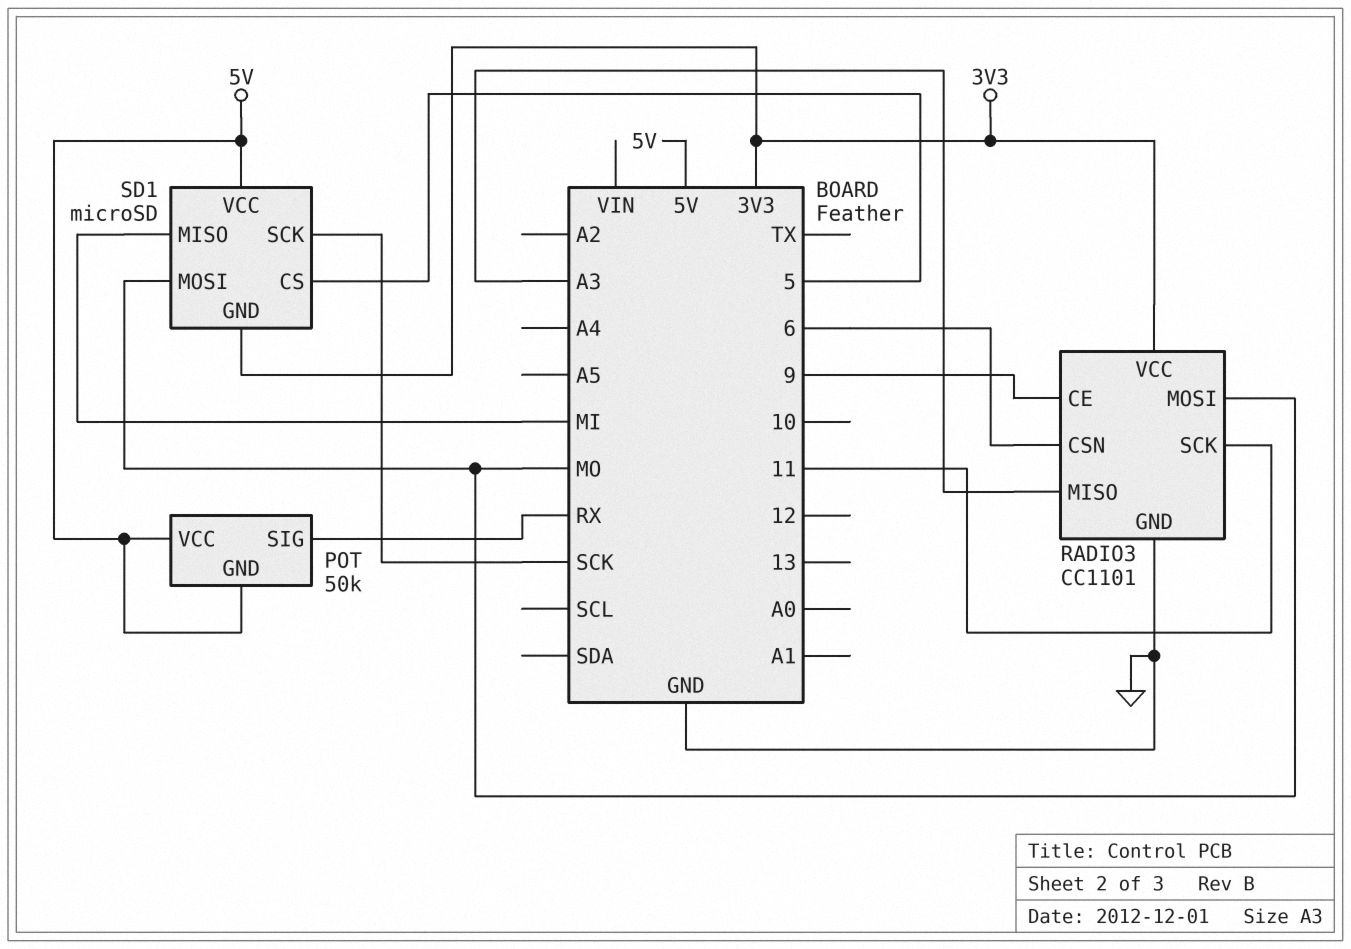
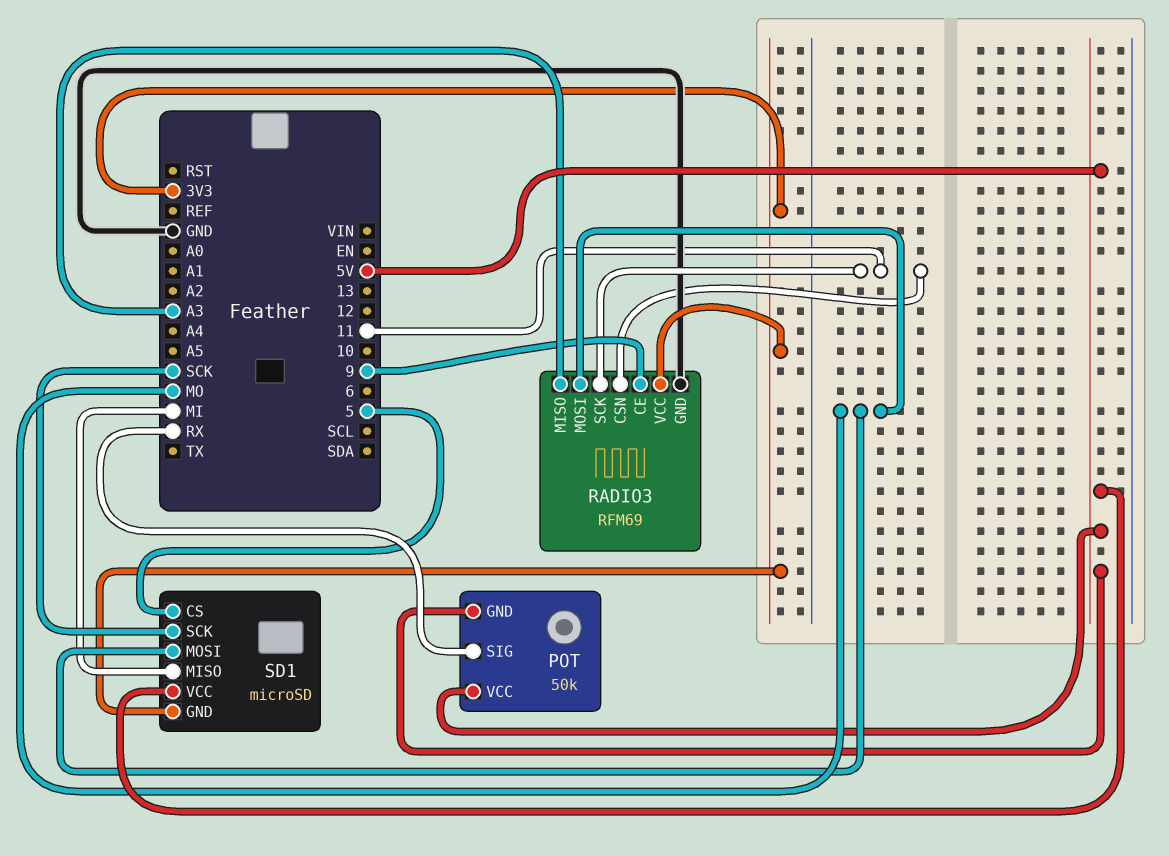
RADIO3: CC1101 -> RFM69
RADIO3 pin CSN: 6 -> 11

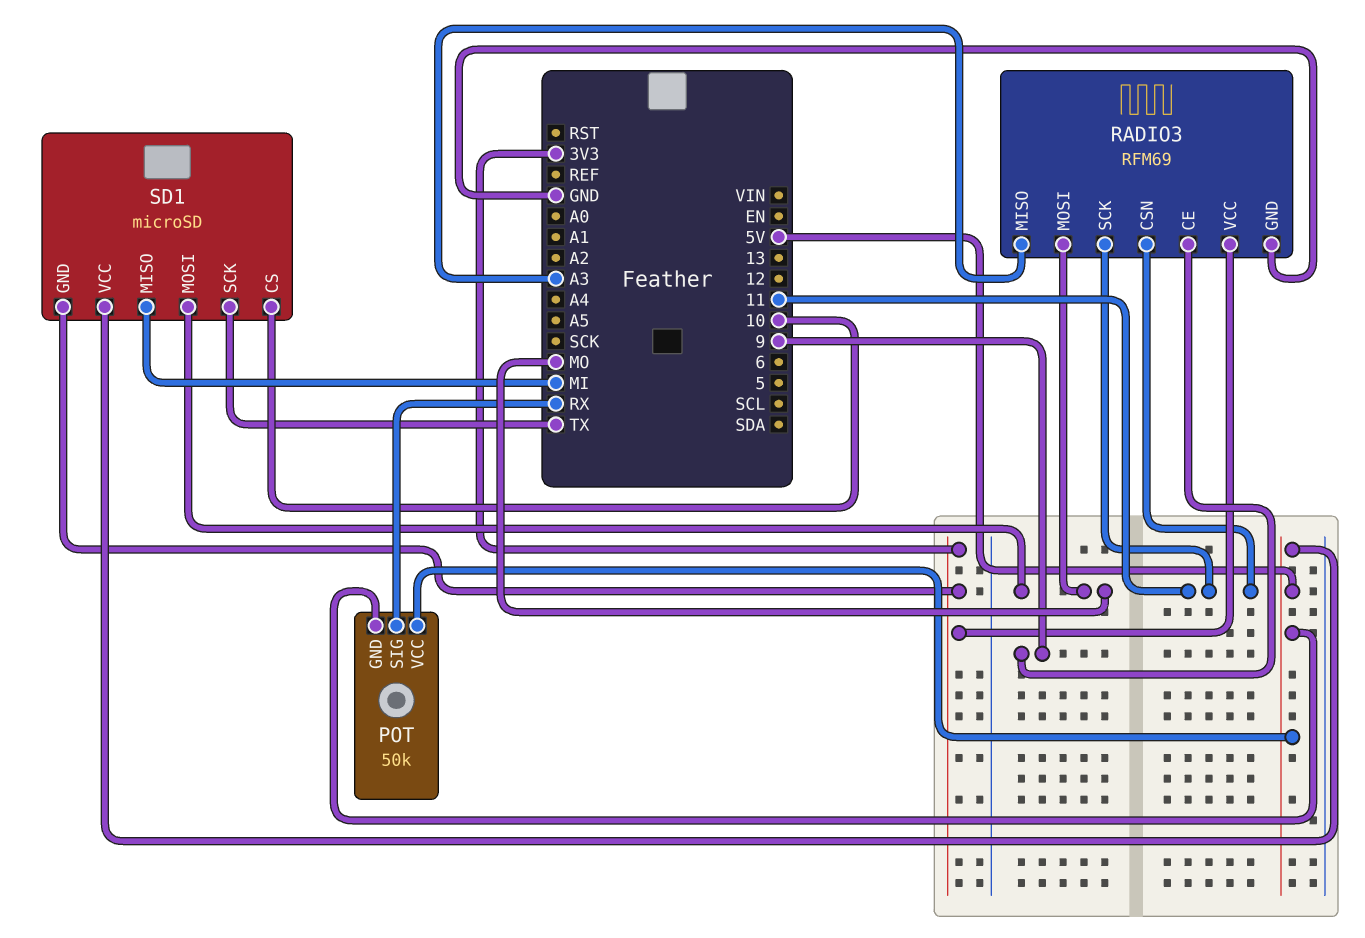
SD1 pin CS: 5 -> 10
SD1 pin SCK: SCK -> TX

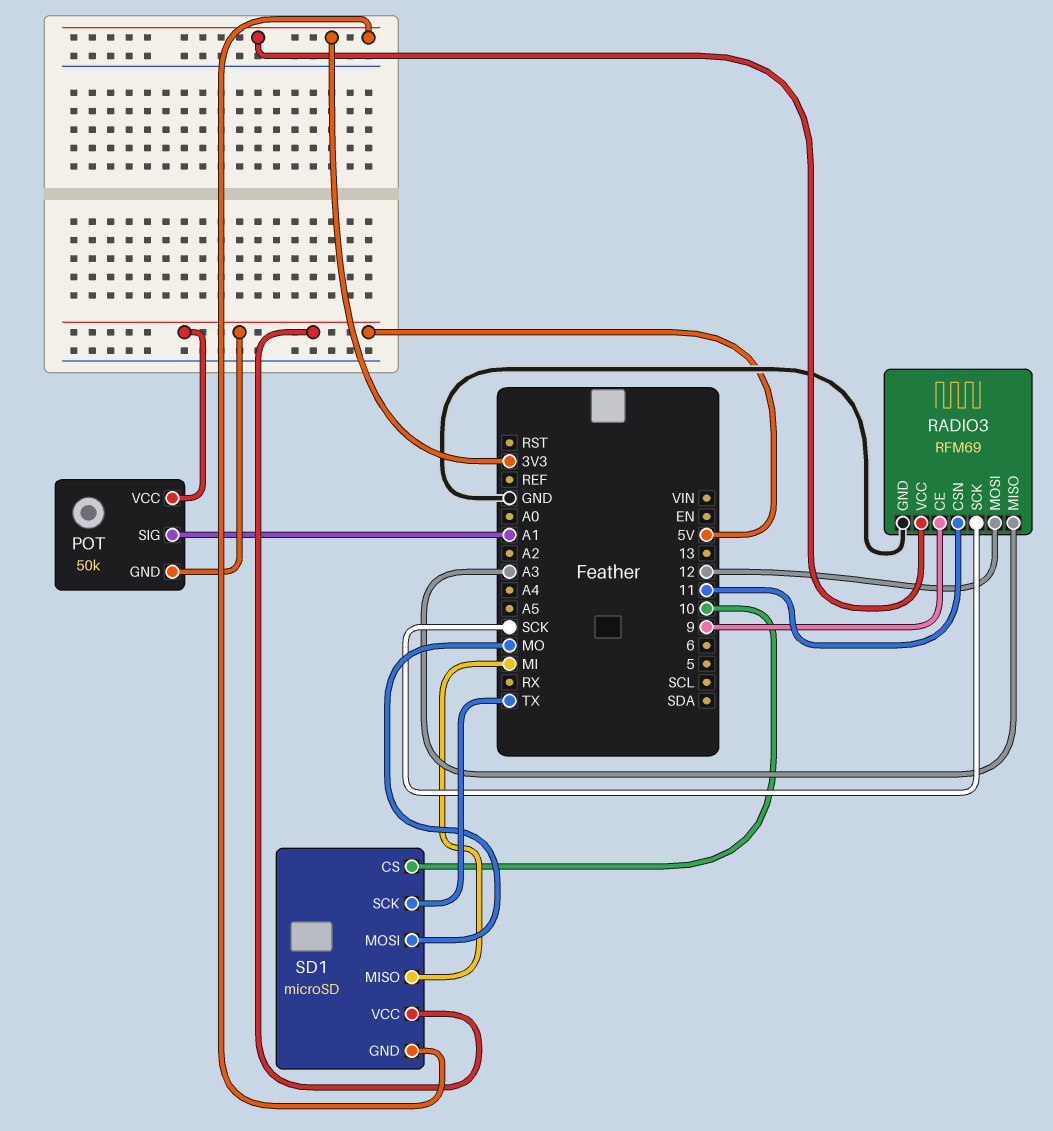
POT pin SIG: RX -> A1
RADIO3 pin MOSI: MO -> 12
RADIO3 pin SCK: 11 -> SCK

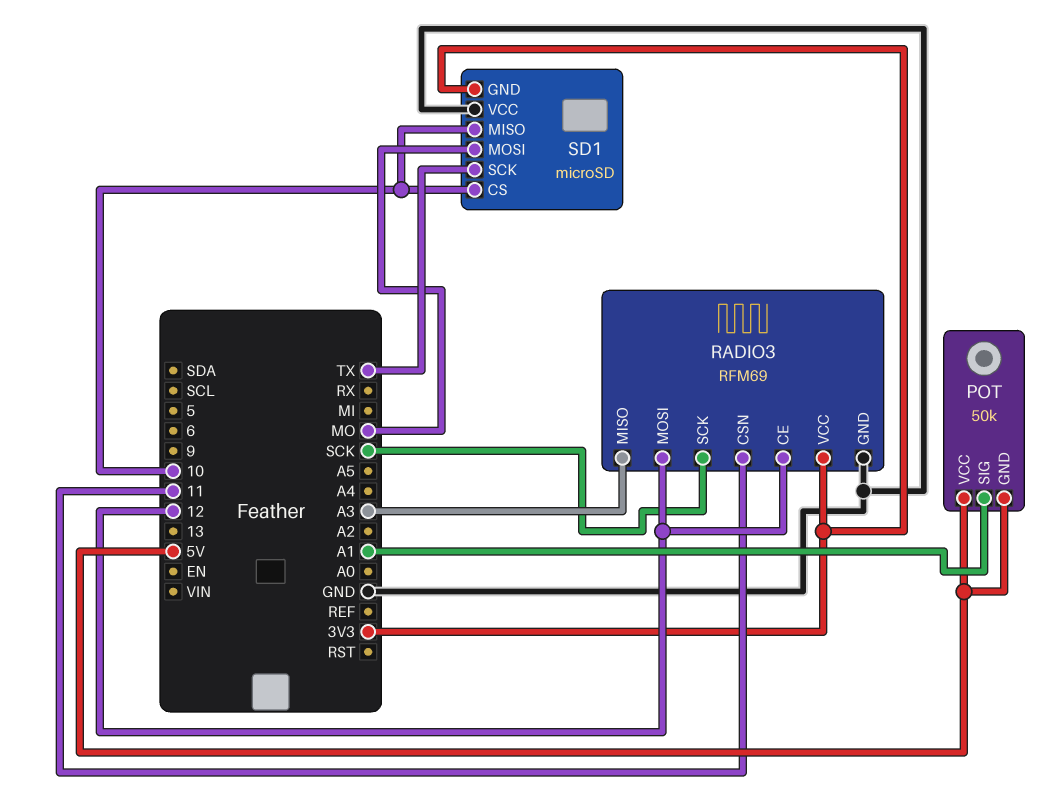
RADIO3 pin CE: 9 -> 12
SD1 pin MISO: MI -> 10
SD1 pin VCC: 5V -> GND

